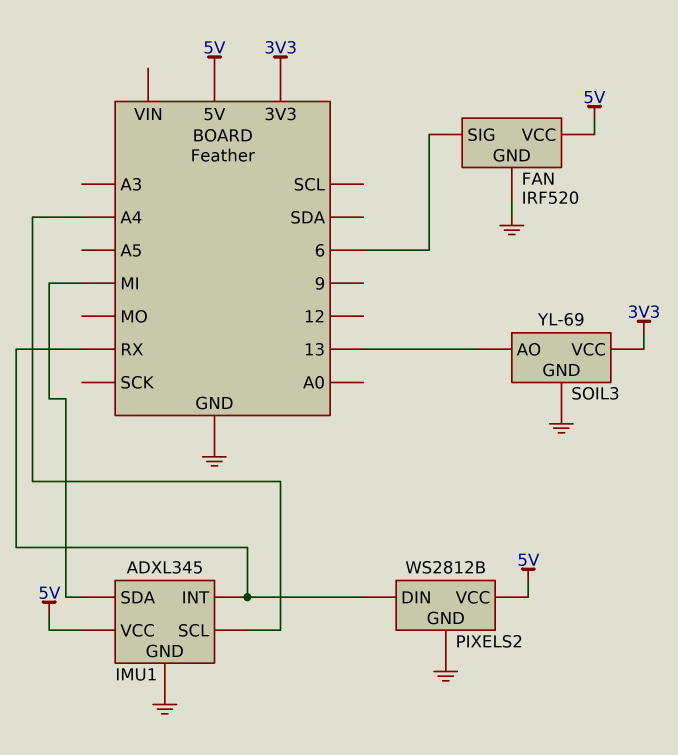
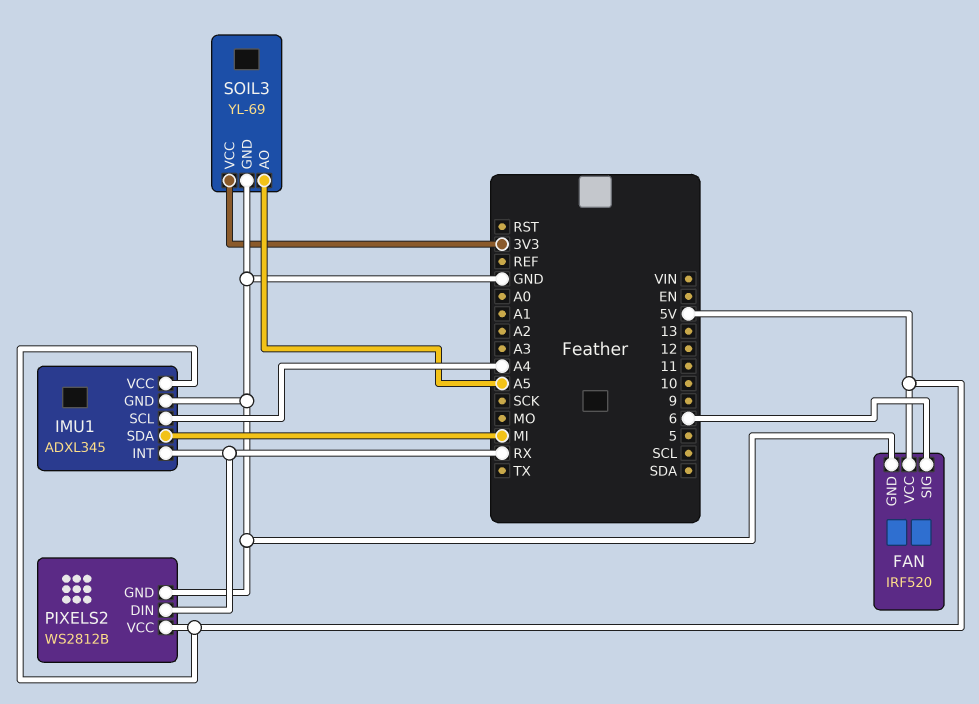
SOIL3 pin AO: 13 -> A5

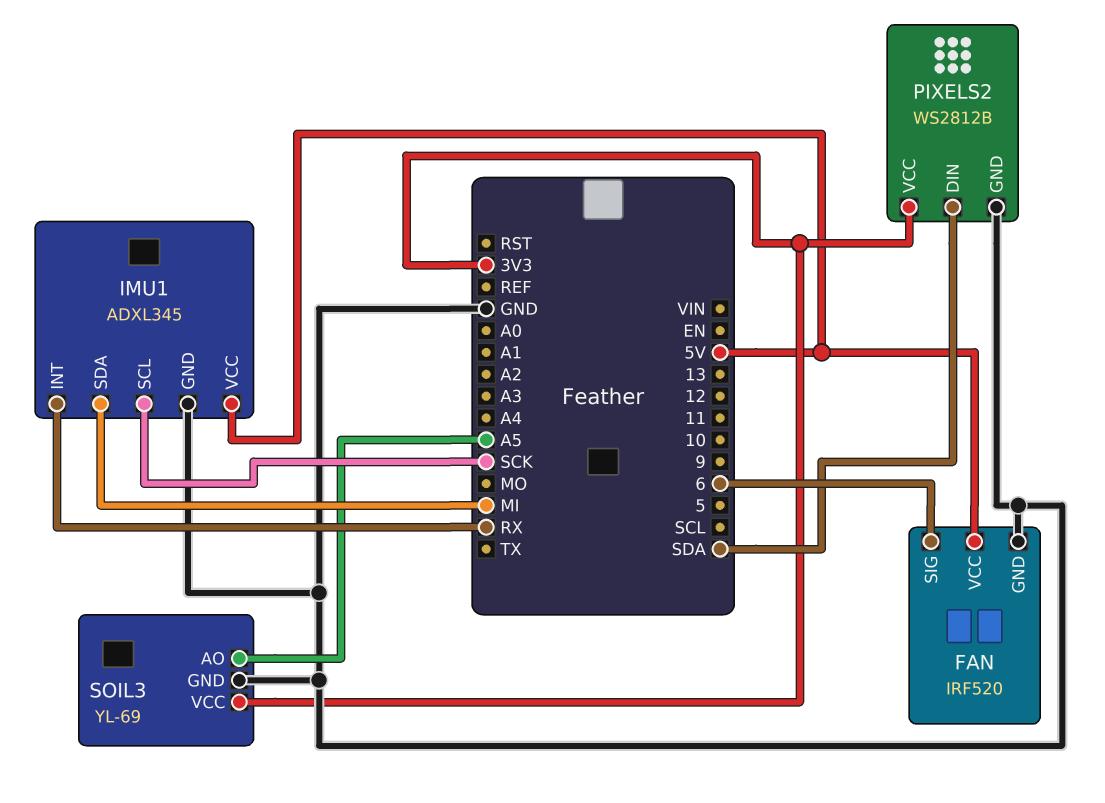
IMU1 pin SCL: A4 -> SCK
PIXELS2 pin DIN: RX -> SDA
PIXELS2 pin VCC: 5V -> 3V3

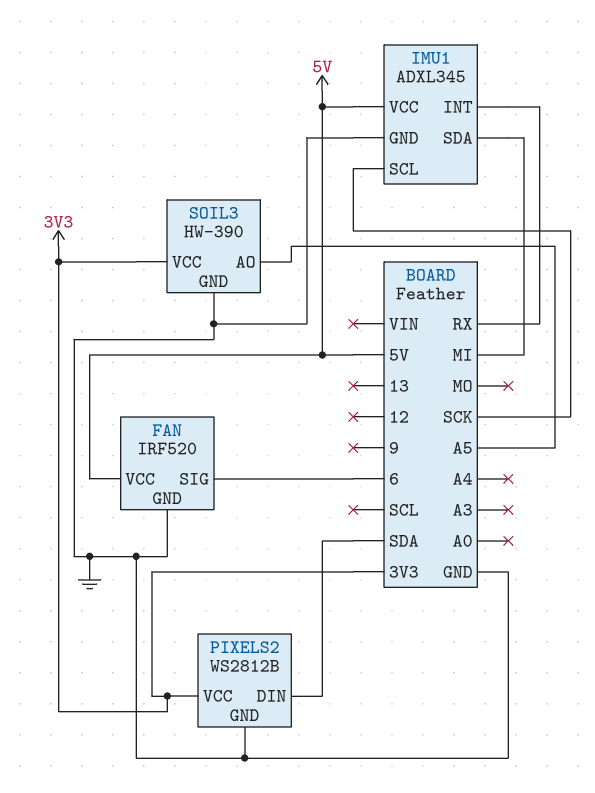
SOIL3: YL-69 -> HW-390

